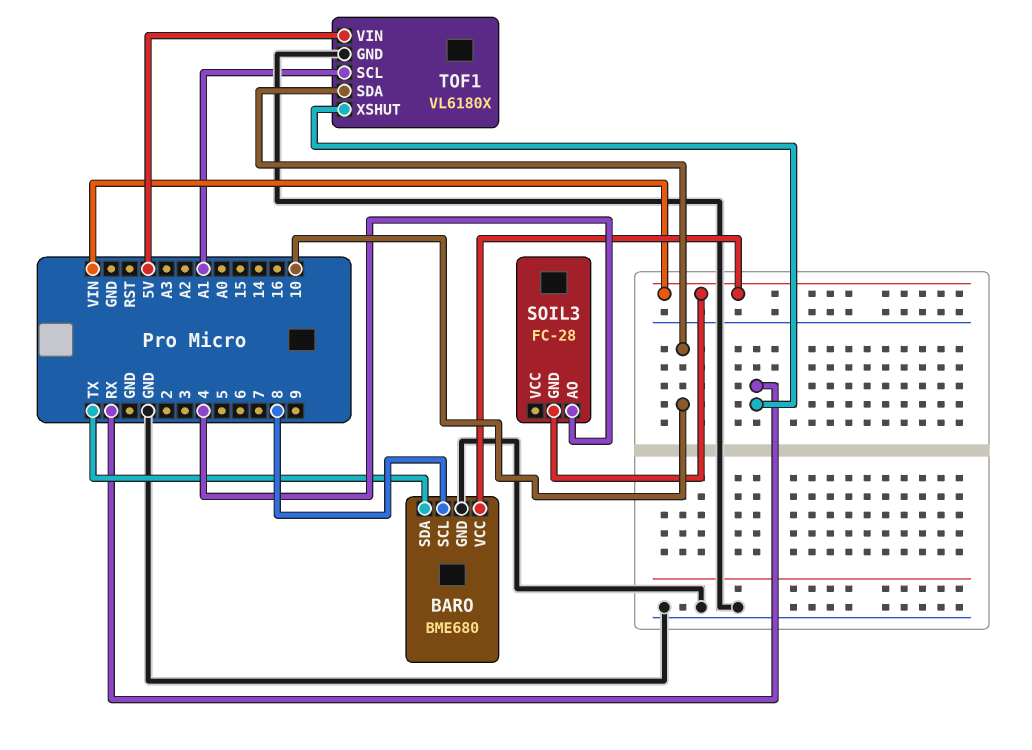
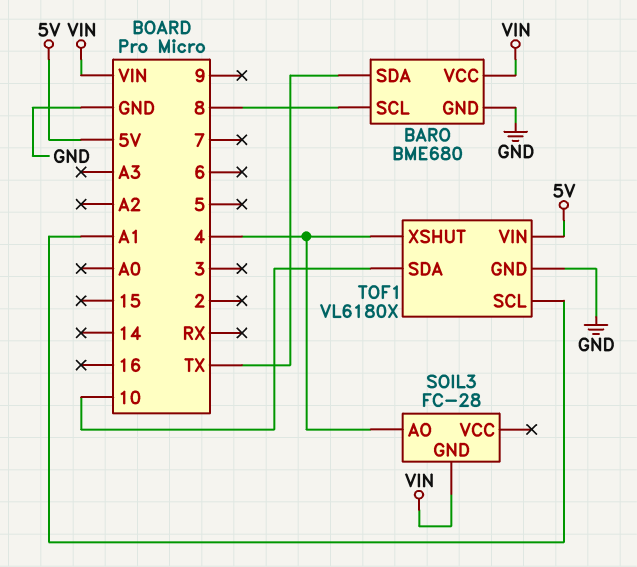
TOF1 pin XSHUT: RX -> 4

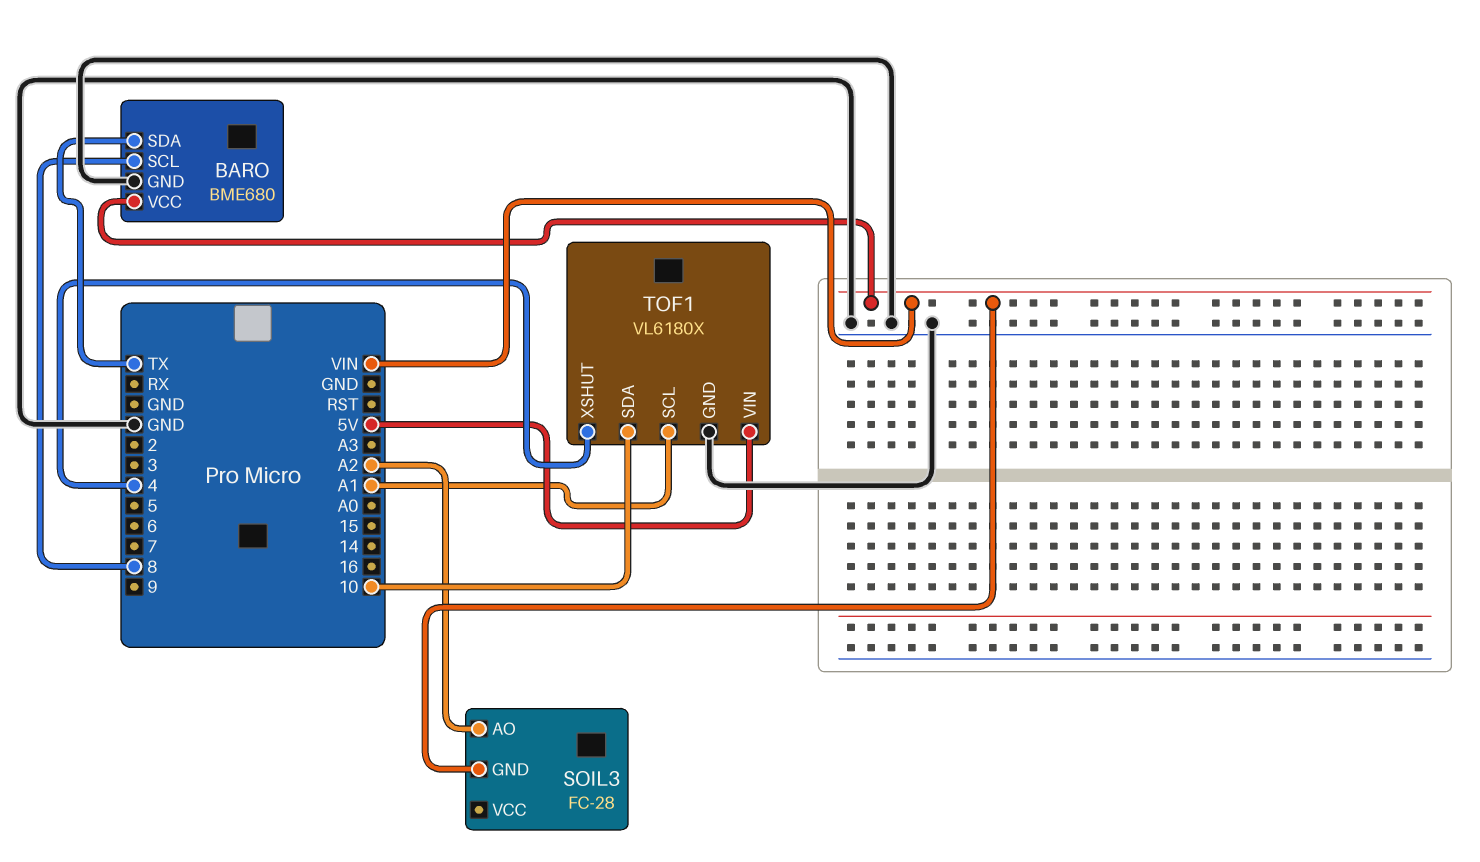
SOIL3 pin AO: 4 -> A2

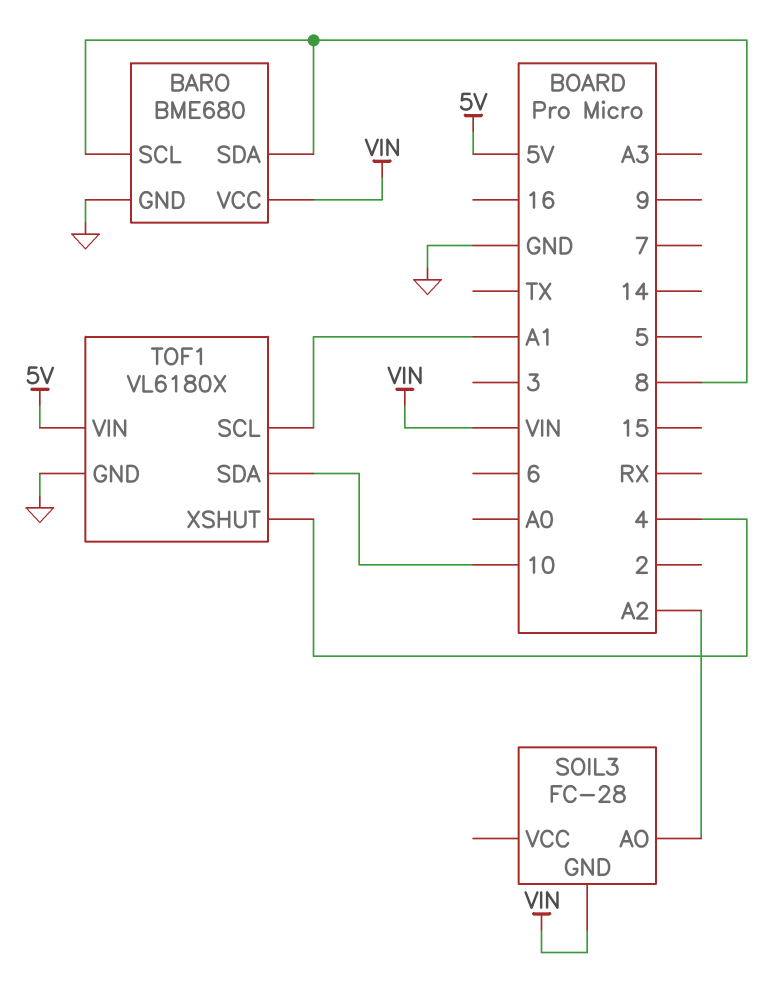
BARO pin SDA: TX -> 8

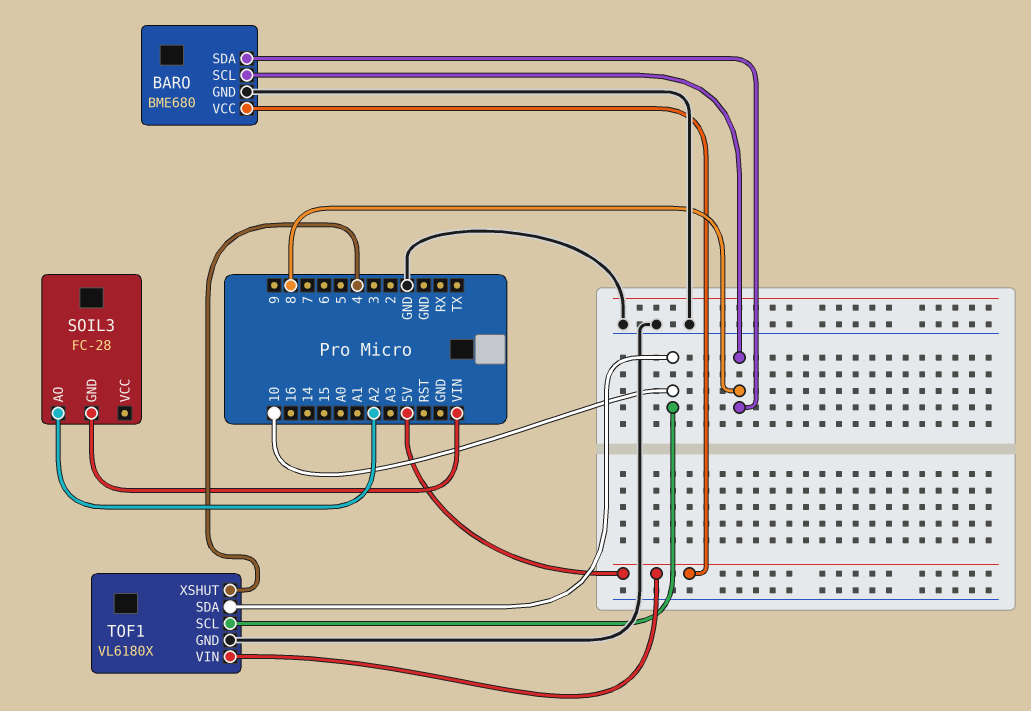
BARO pin VCC: VIN -> 5V
TOF1 pin SCL: A1 -> 10

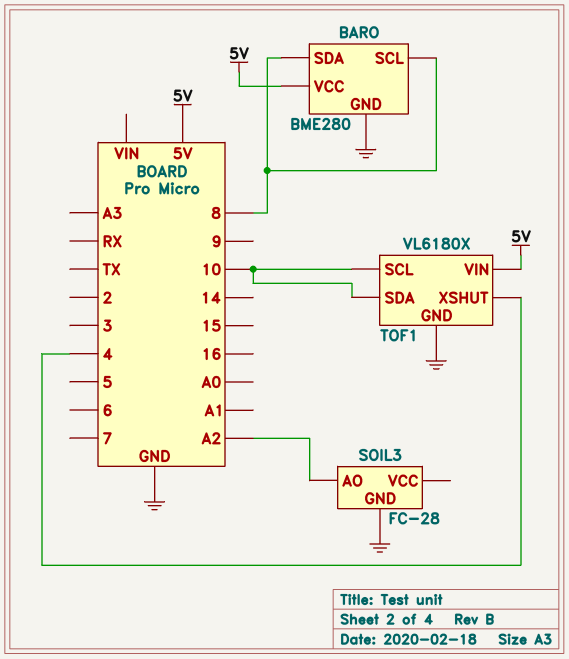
BARO: BME680 -> BME280
SOIL3 pin GND: VIN -> GND

